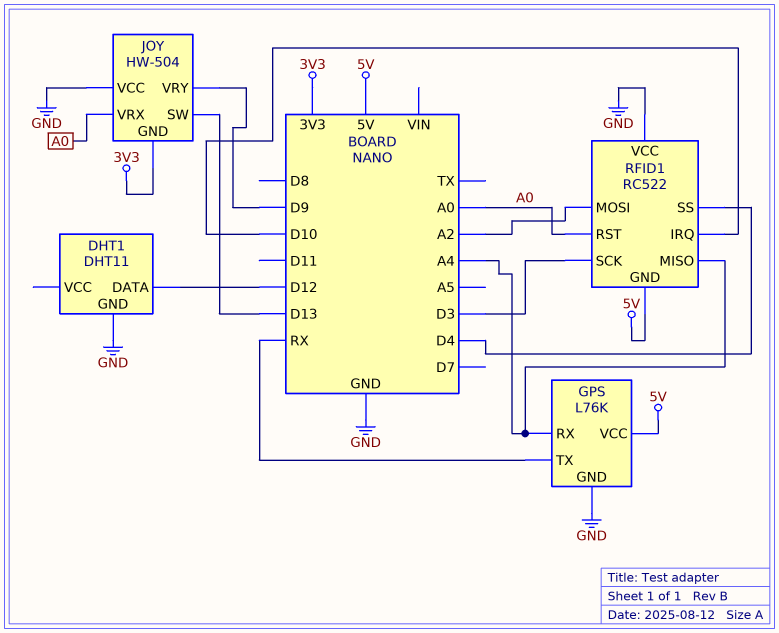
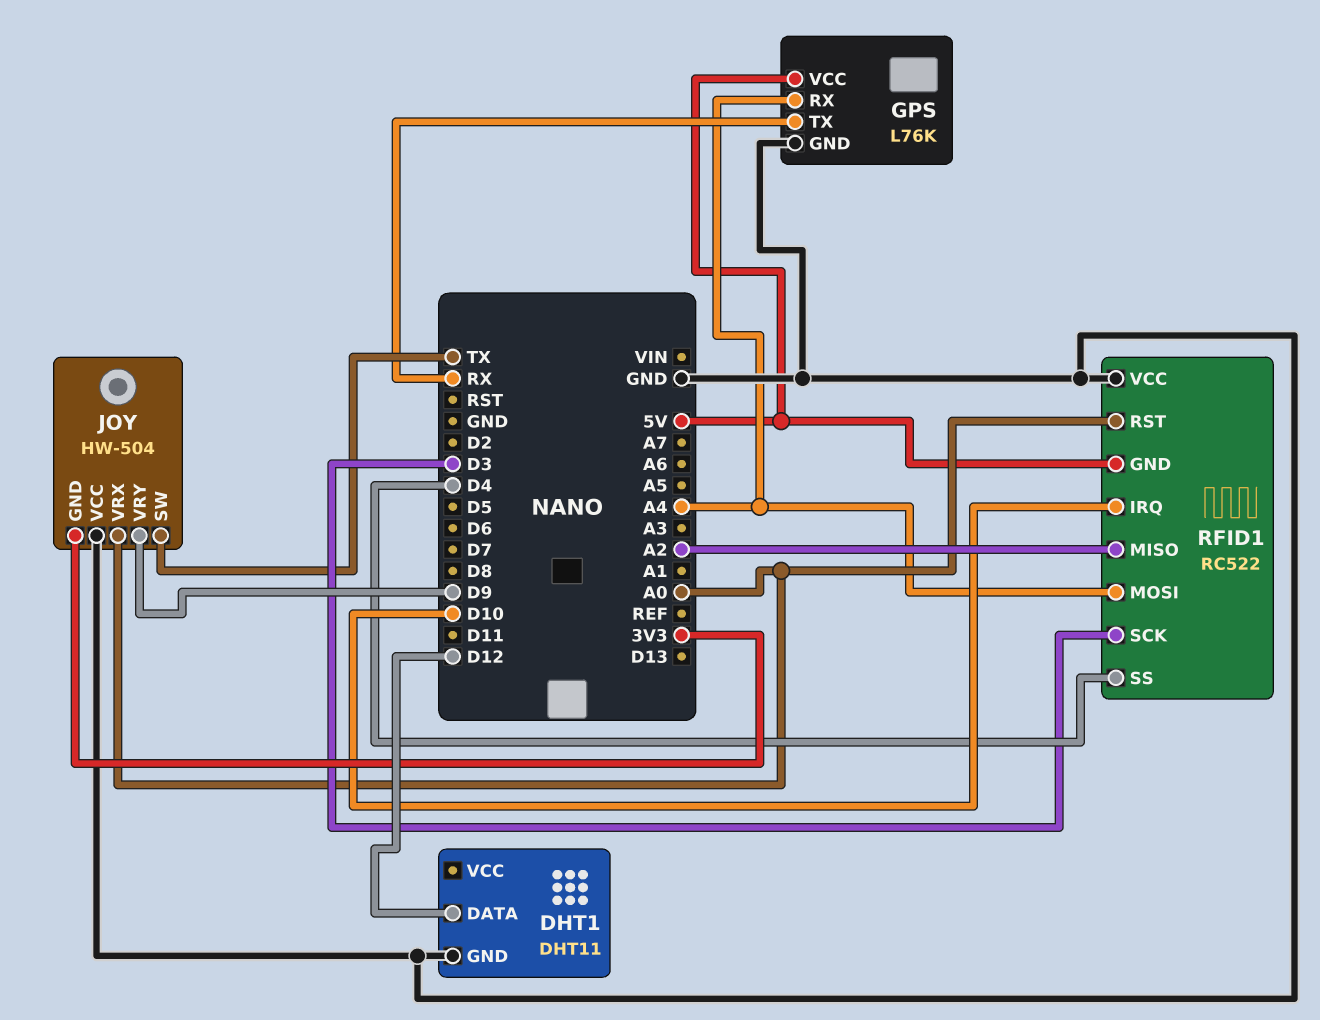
JOY pin SW: D13 -> TX
RFID1 pin MISO: A4 -> A2
RFID1 pin MOSI: A2 -> A4

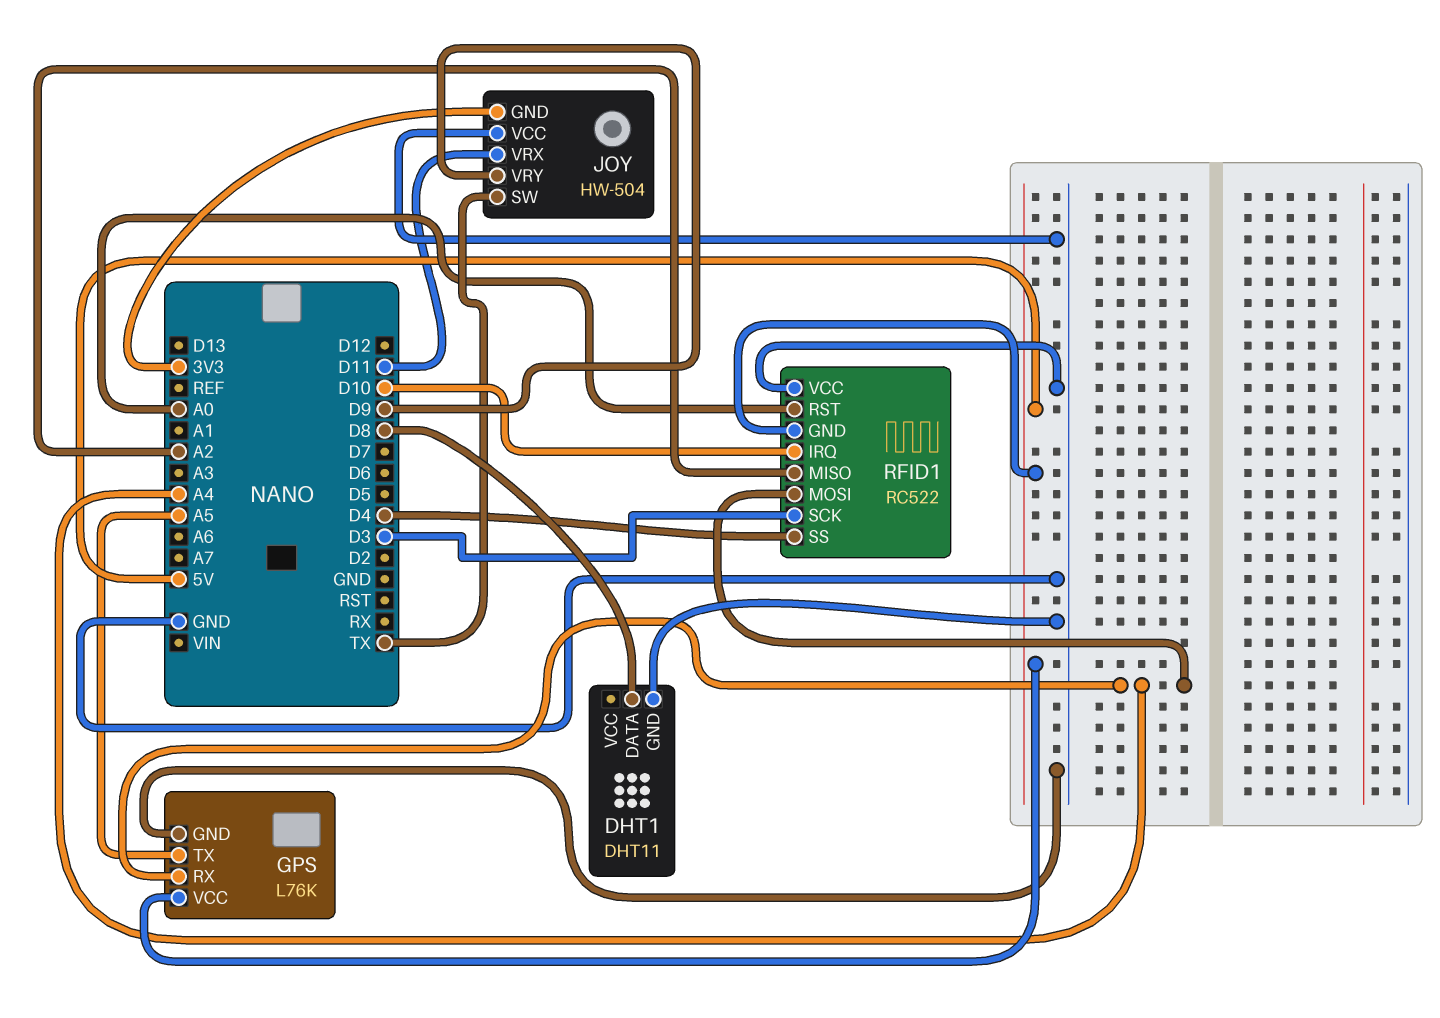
DHT1 pin DATA: D12 -> D8
GPS pin TX: RX -> A5
JOY pin VRX: A0 -> D11

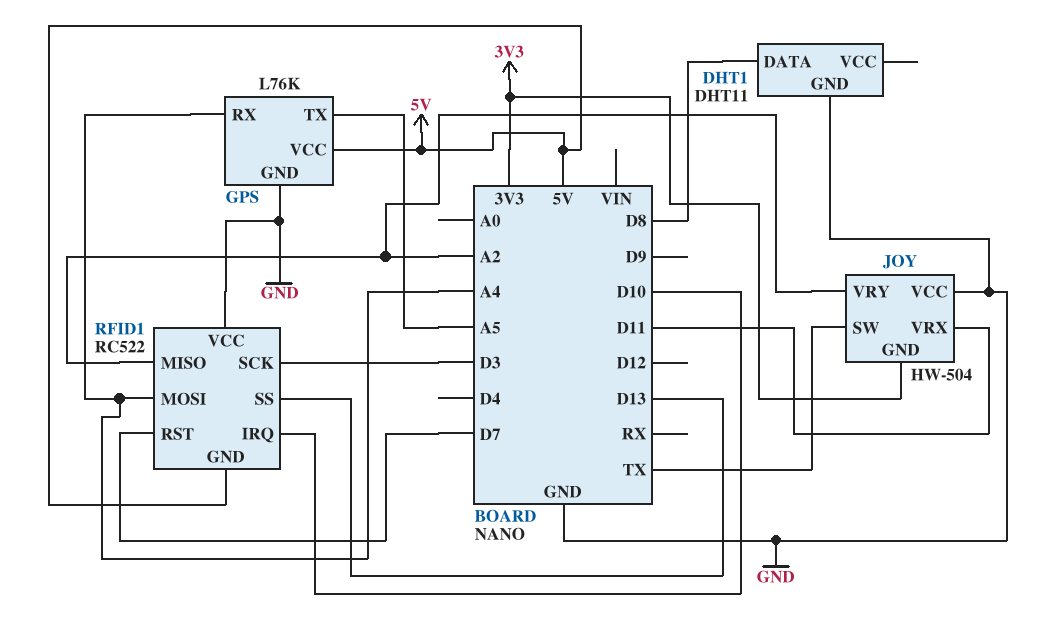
JOY pin VRY: D9 -> A2
RFID1 pin RST: A0 -> D7
RFID1 pin SS: D4 -> D13

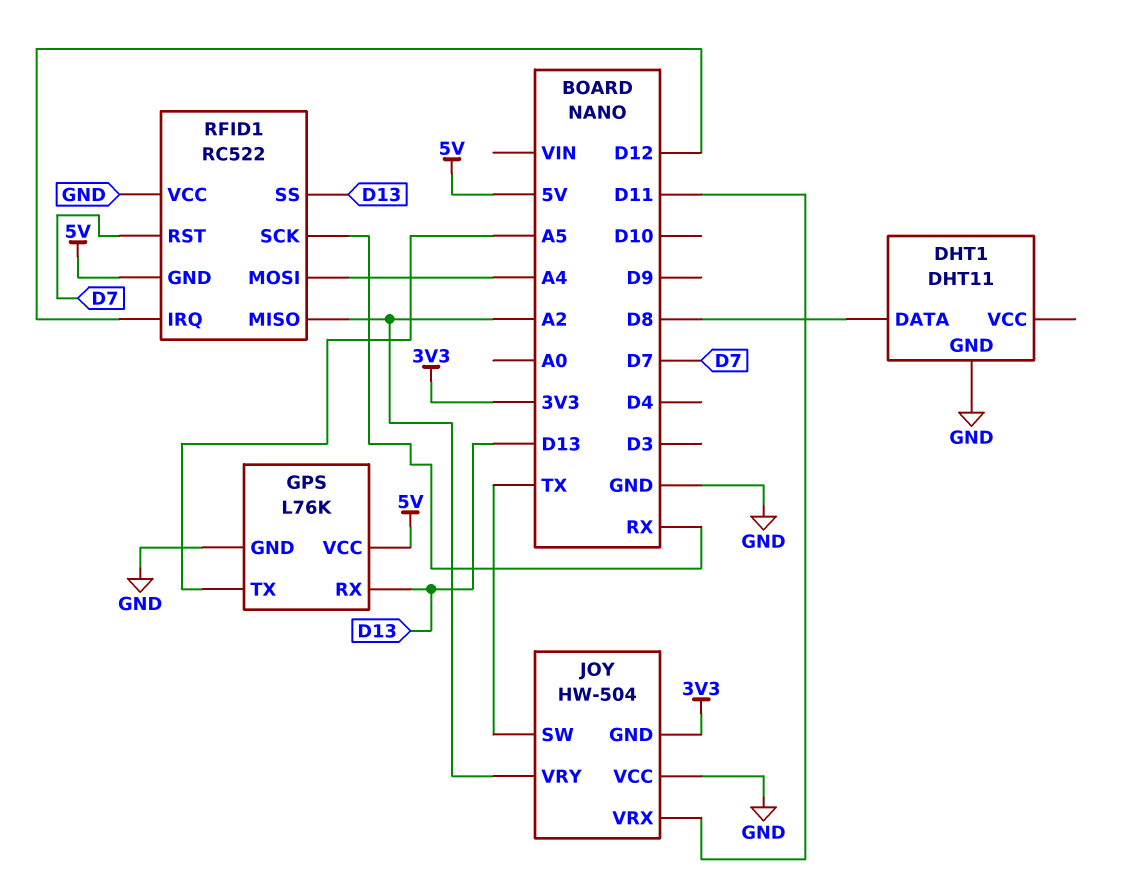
GPS pin RX: A4 -> D13
RFID1 pin IRQ: D10 -> D12
RFID1 pin SCK: D3 -> RX

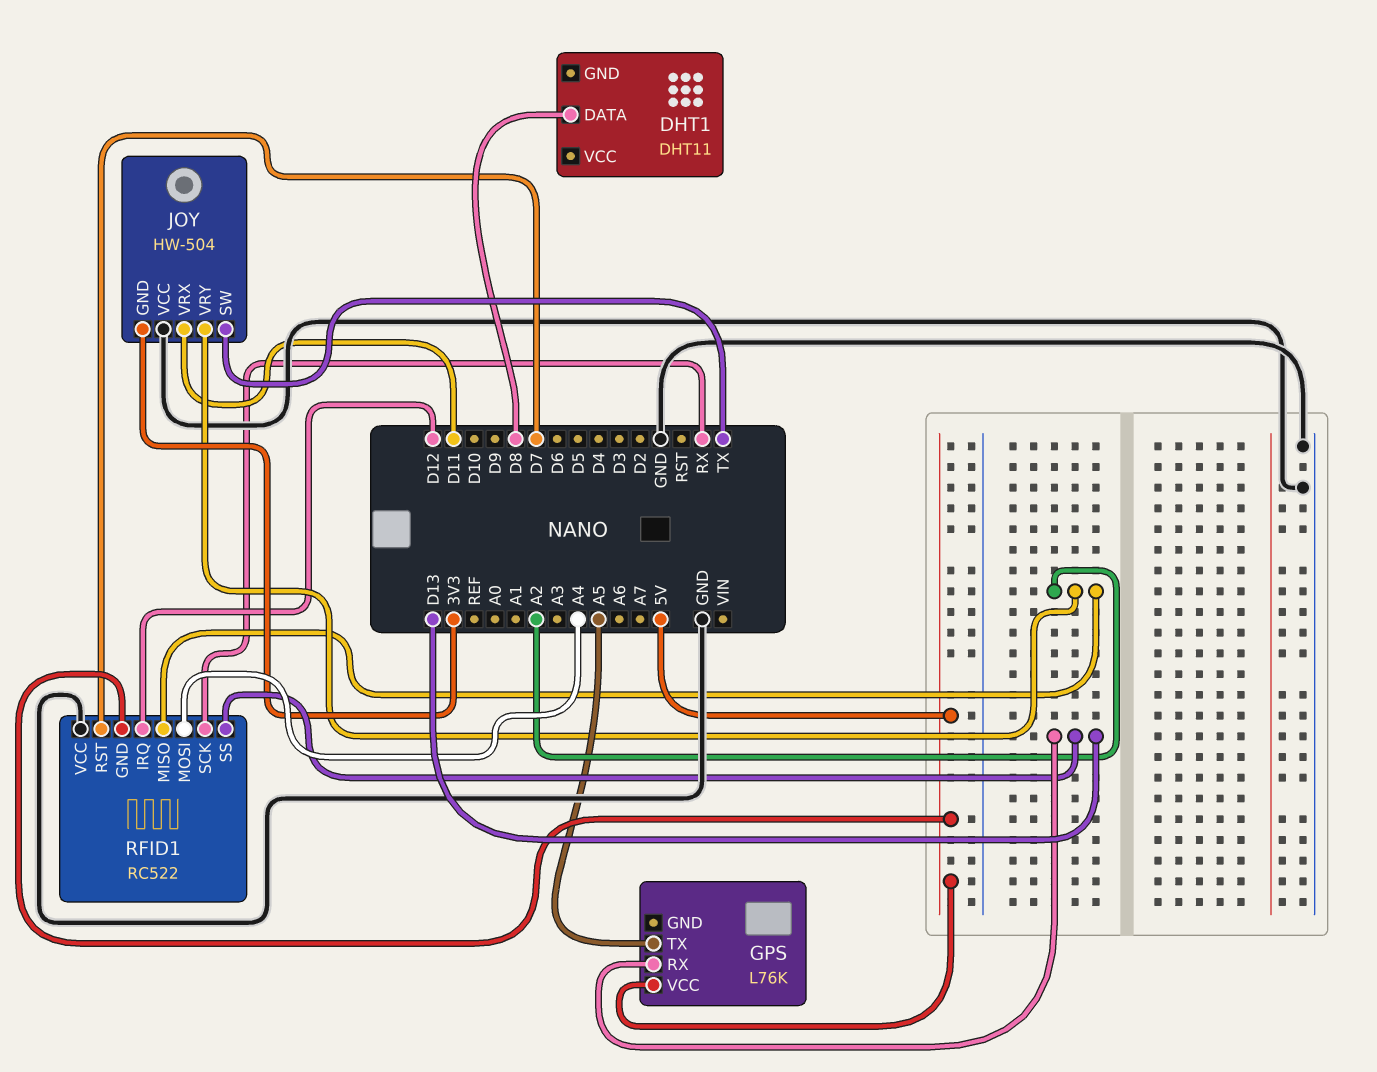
DHT1 pin GND: GND -> none
GPS pin GND: GND -> none

